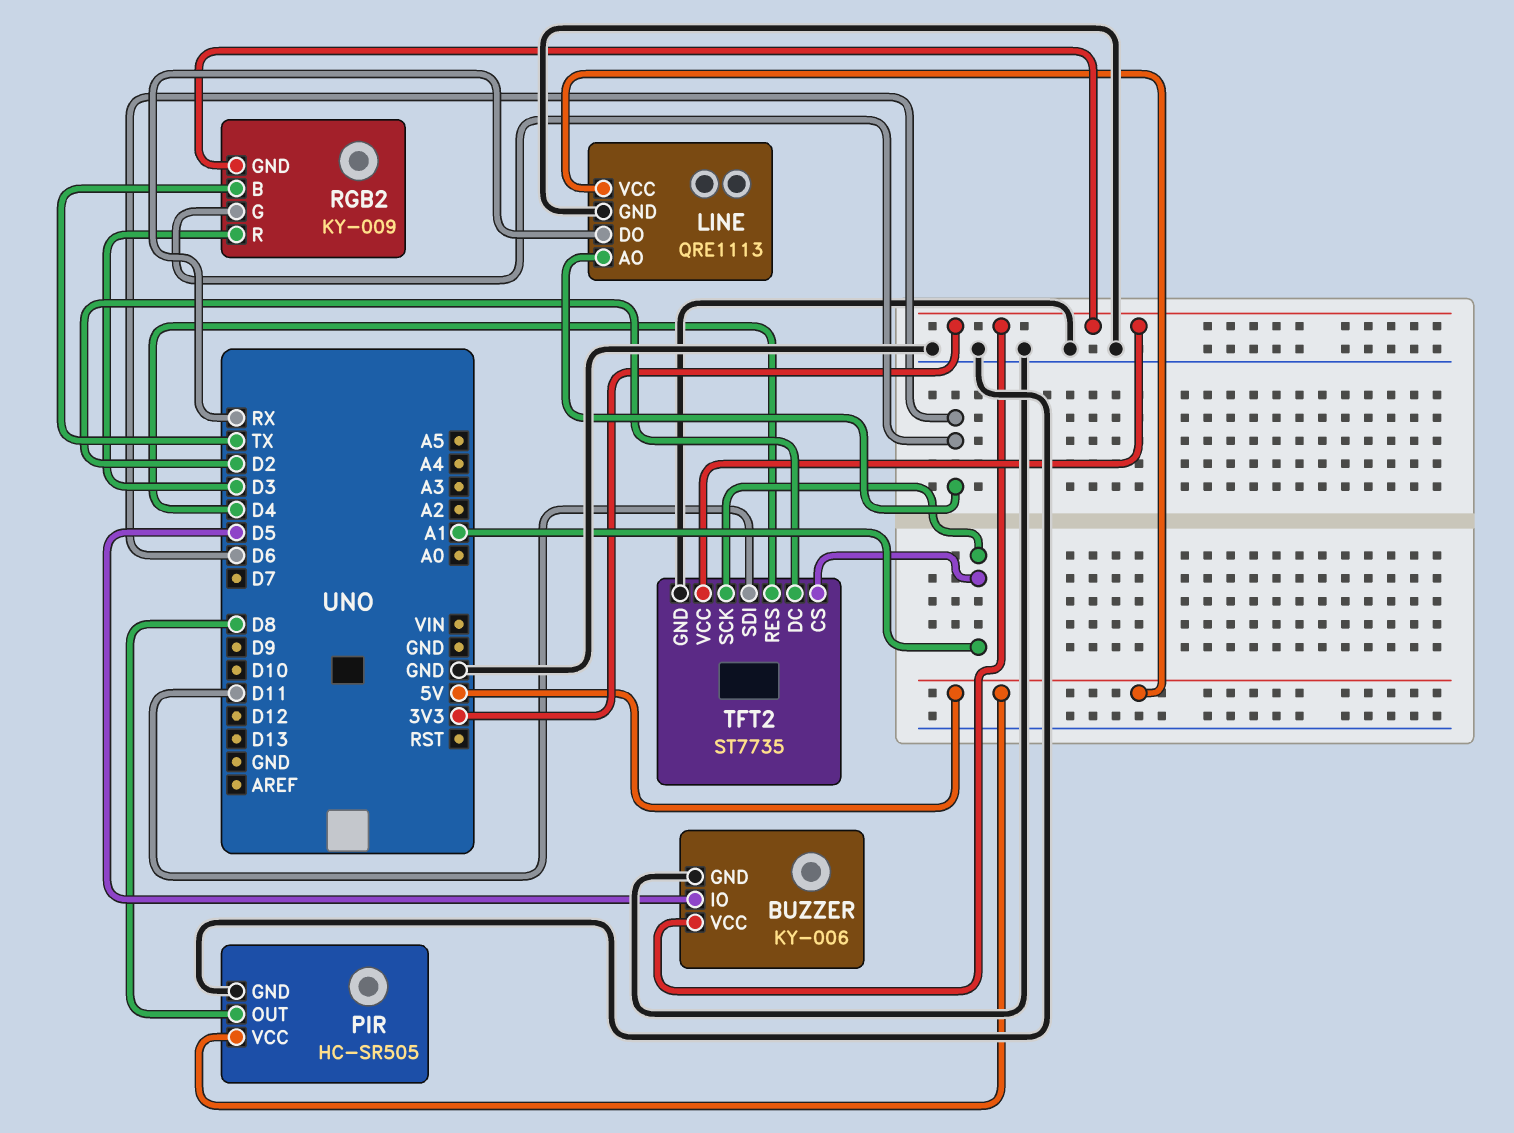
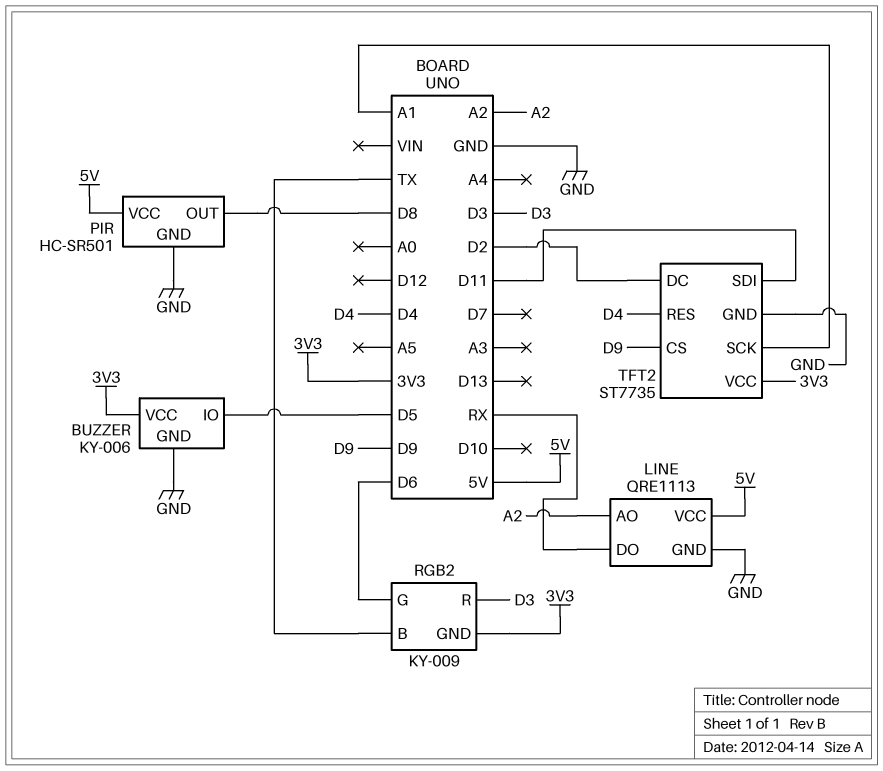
LINE pin AO: D6 -> A2
PIR: HC-SR505 -> HC-SR501
TFT2 pin CS: A1 -> D9

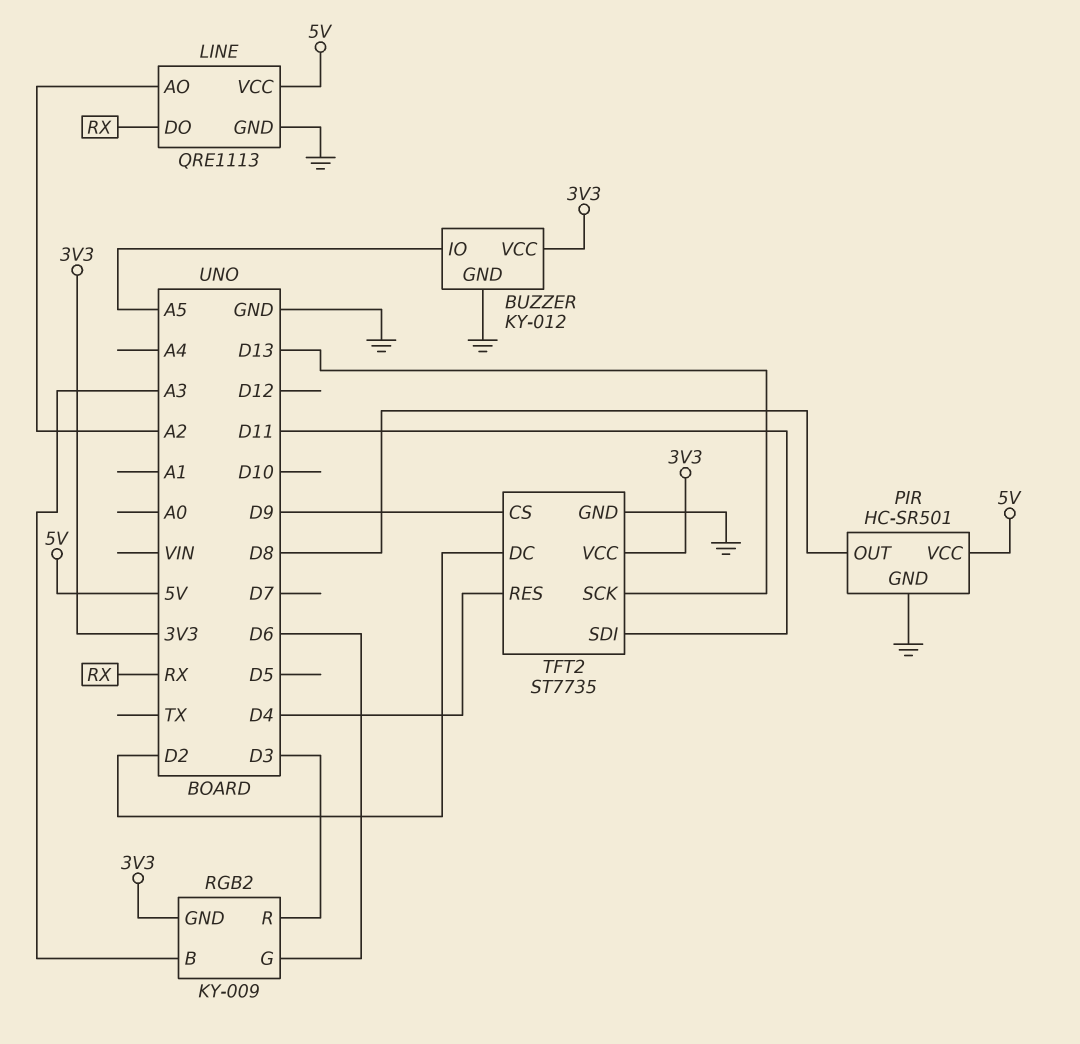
BUZZER: KY-006 -> KY-012
BUZZER pin IO: D5 -> A5
RGB2 pin B: TX -> A3
TFT2 pin SCK: A1 -> D13

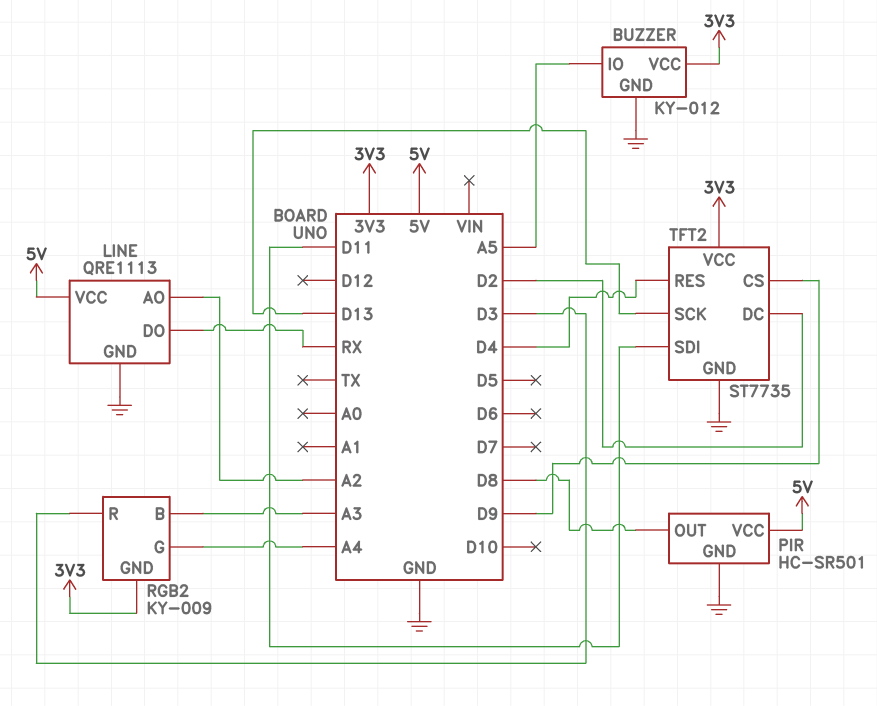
RGB2 pin G: D6 -> A4

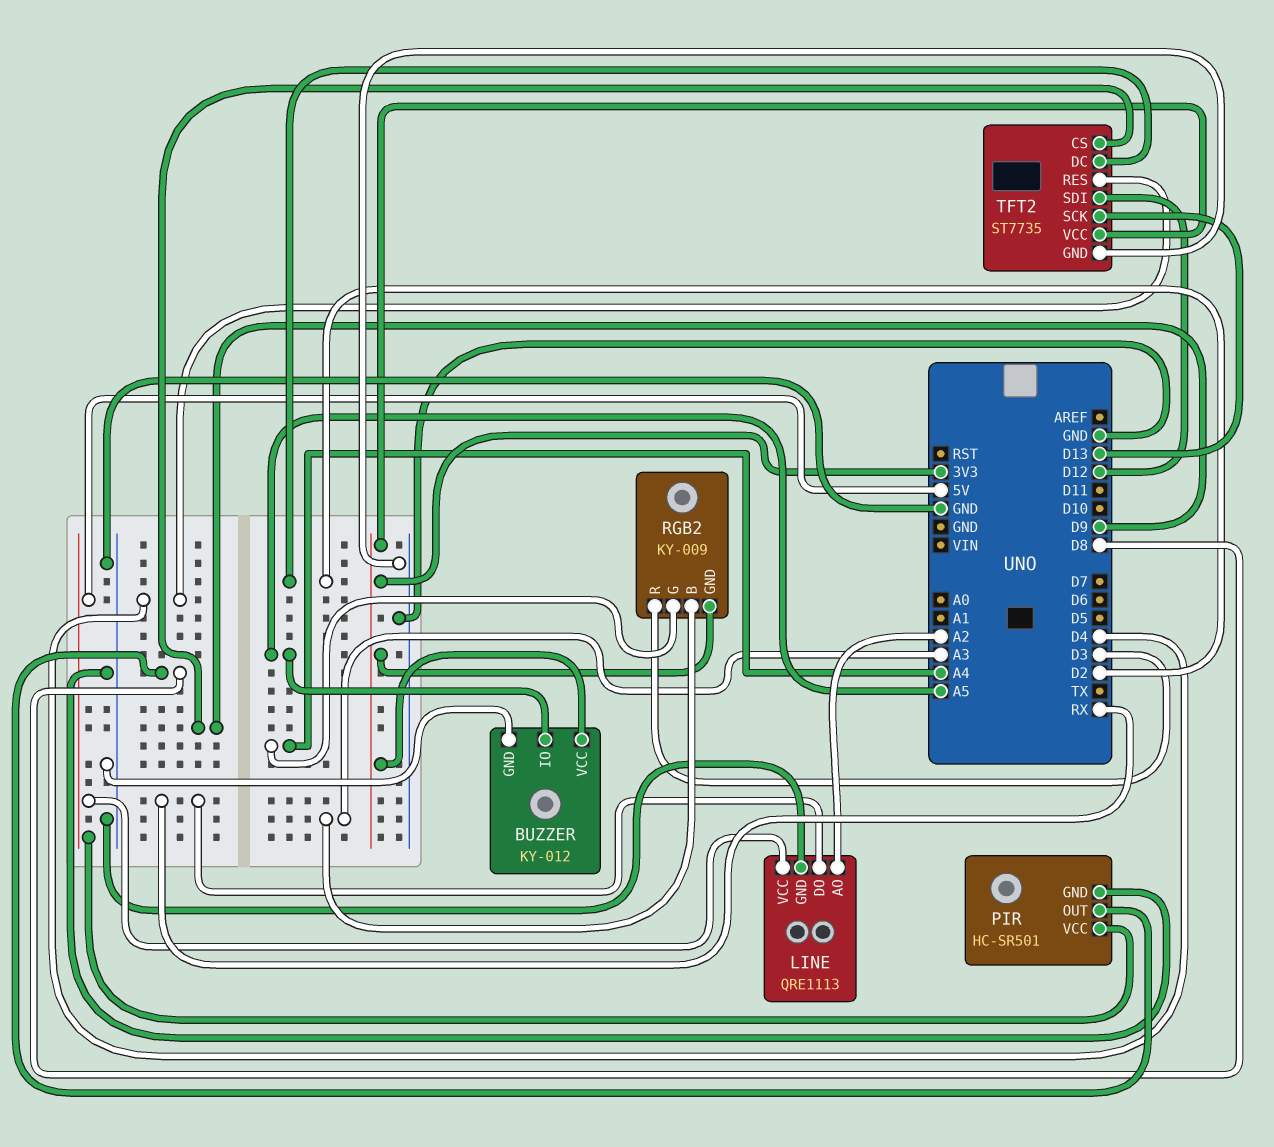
TFT2 pin SDI: D11 -> D12

